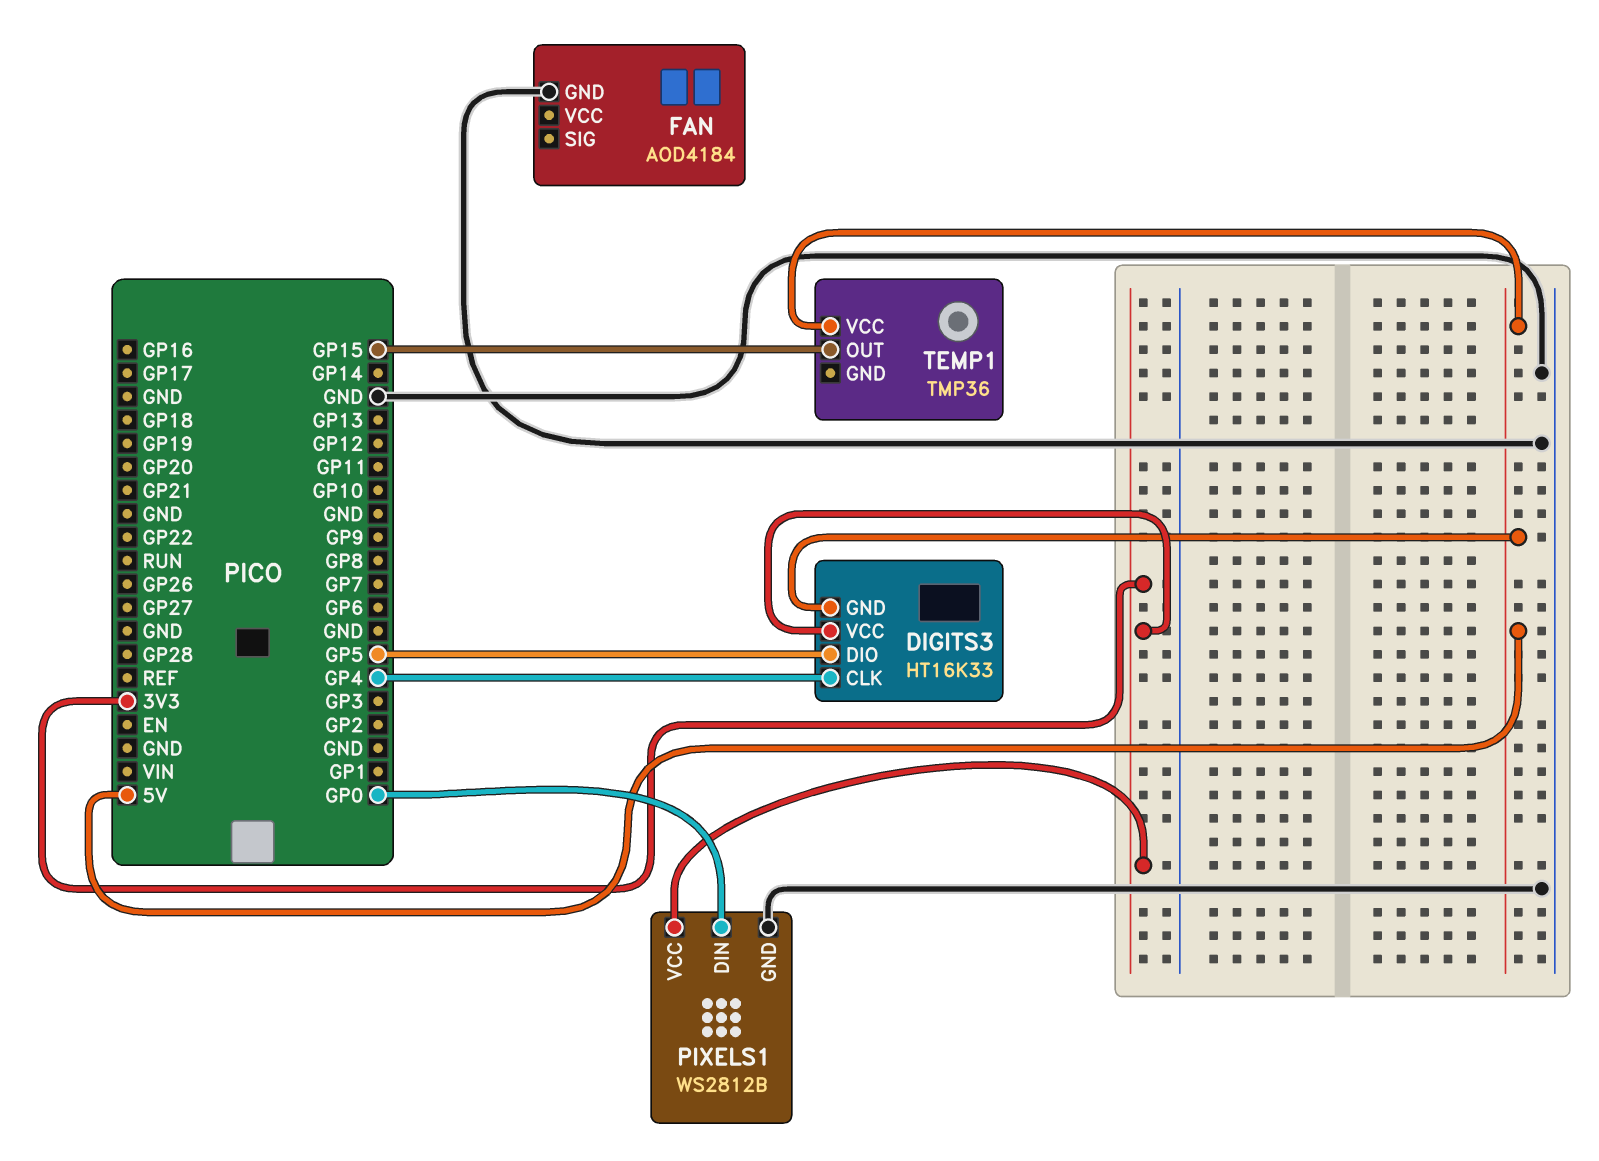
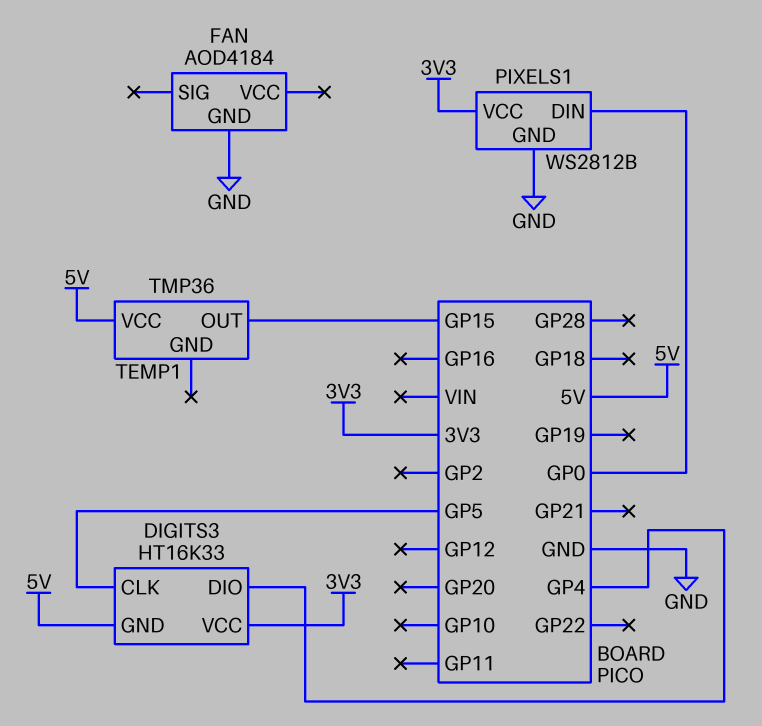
DIGITS3 pin CLK: GP4 -> GP5
DIGITS3 pin DIO: GP5 -> GP4

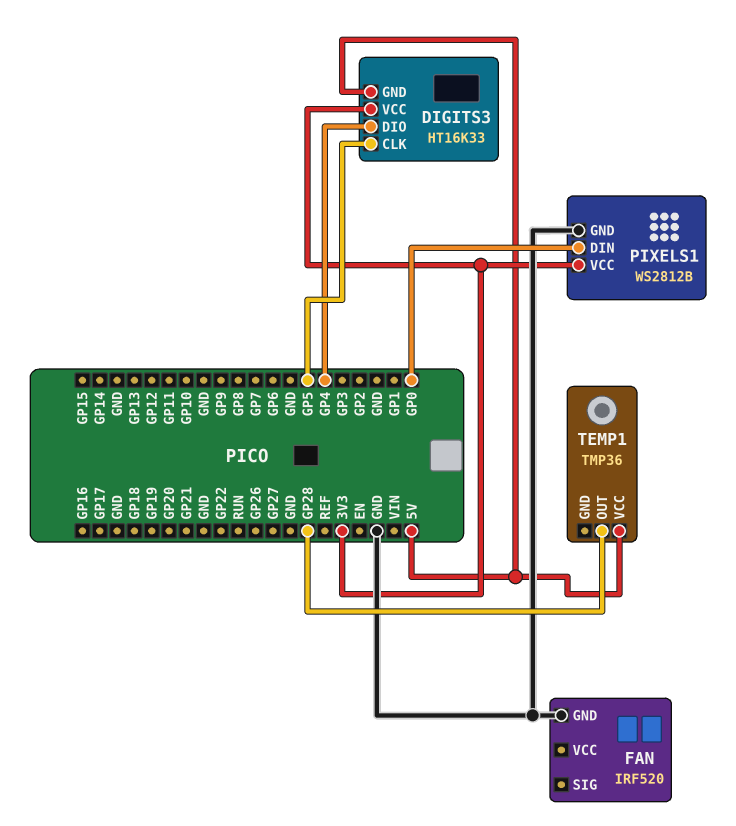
FAN: AOD4184 -> IRF520
TEMP1 pin OUT: GP15 -> GP28

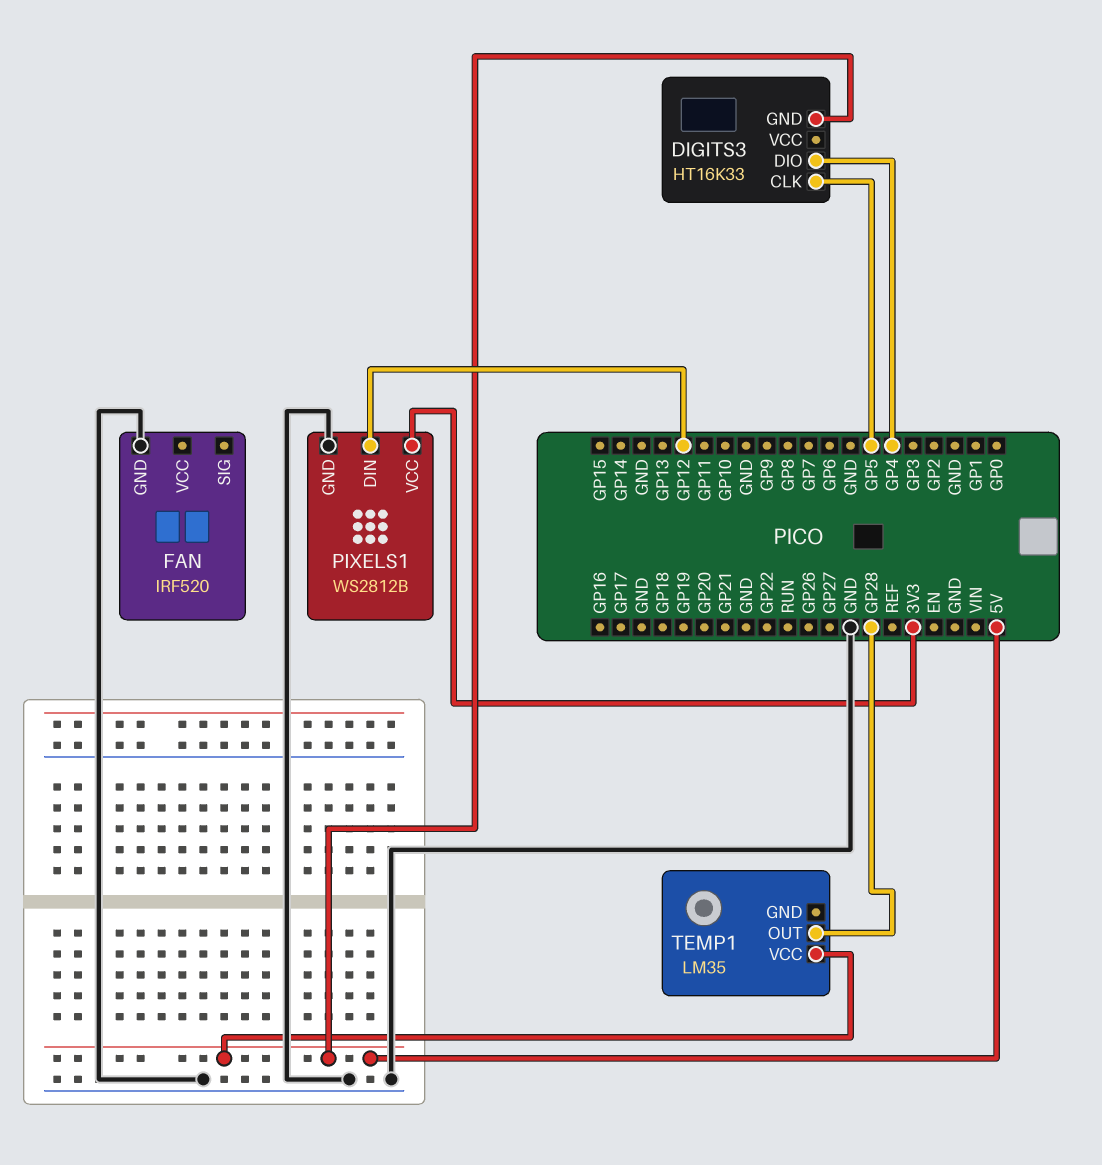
DIGITS3 pin VCC: 3V3 -> none
PIXELS1 pin DIN: GP0 -> GP12
TEMP1: TMP36 -> LM35

